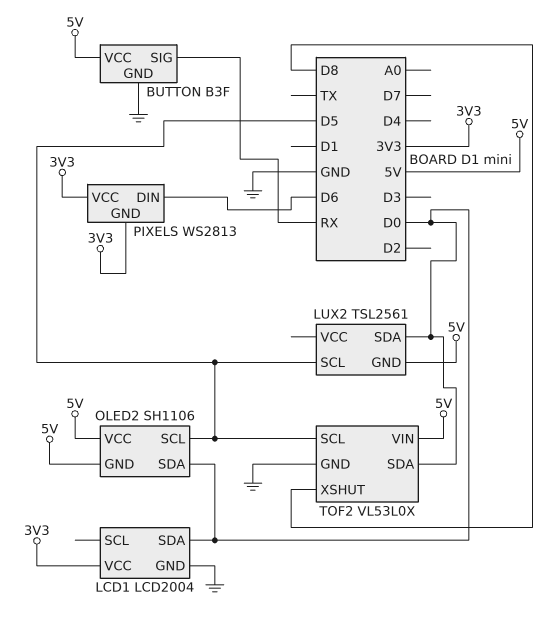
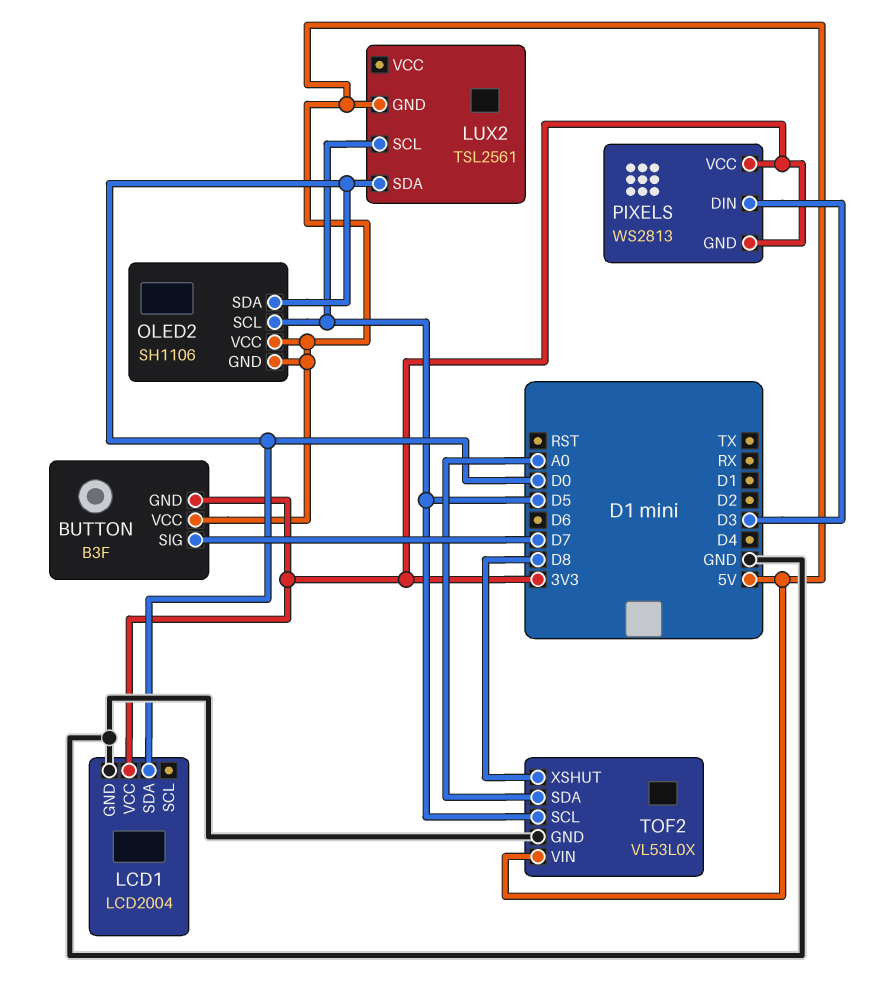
BUTTON pin GND: GND -> 3V3
BUTTON pin SIG: RX -> D7
PIXELS pin DIN: D6 -> D3
TOF2 pin SDA: D0 -> A0

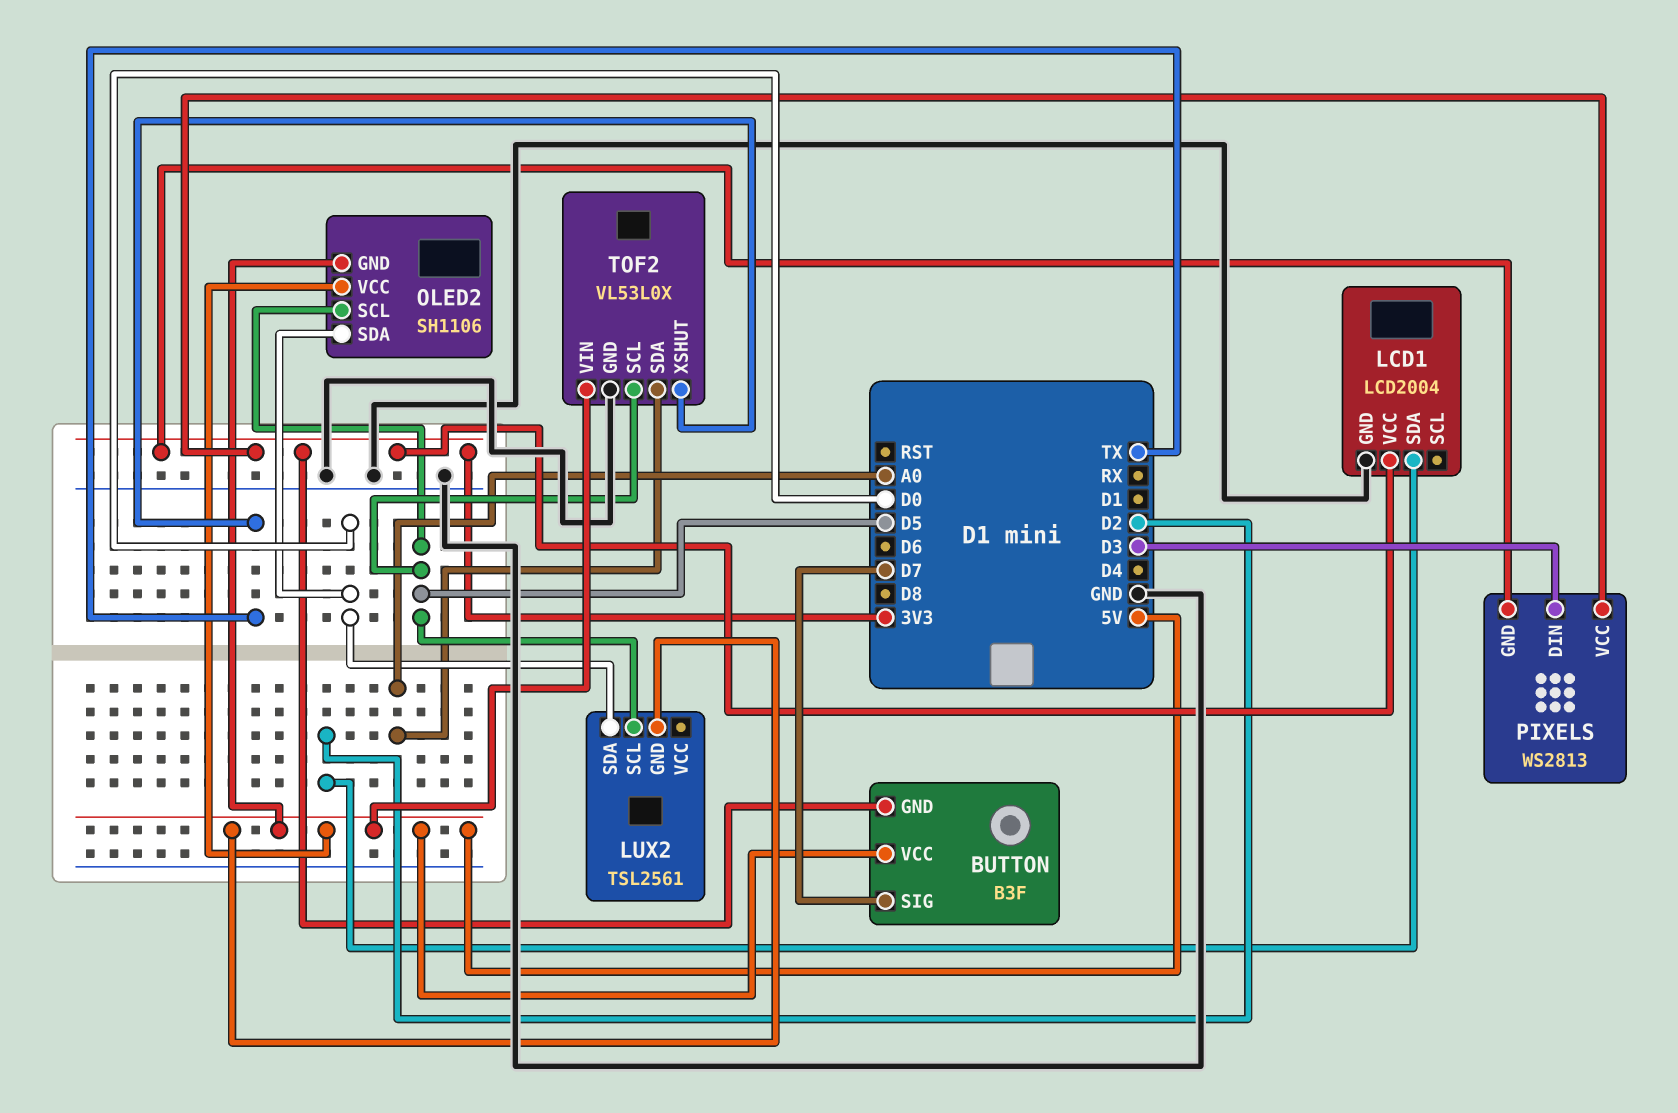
LCD1 pin SDA: D0 -> D2
TOF2 pin XSHUT: D8 -> TX

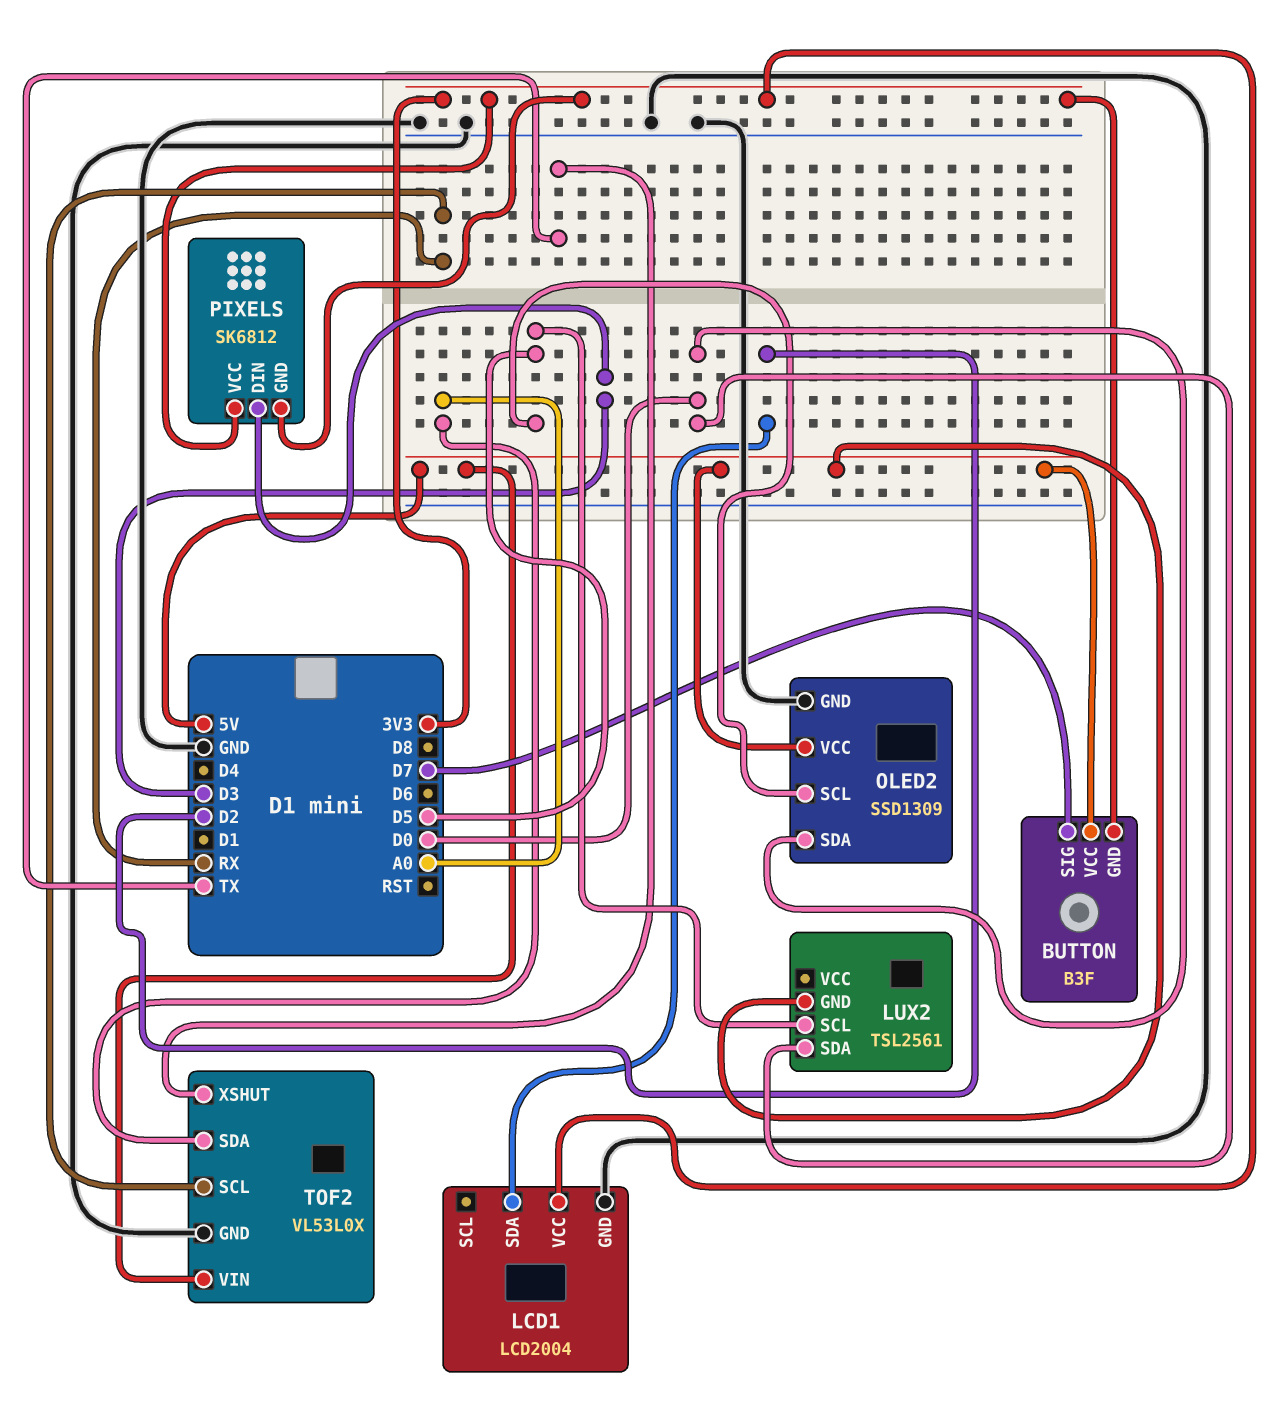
OLED2: SH1106 -> SSD1309
OLED2 pin GND: 5V -> GND
PIXELS: WS2813 -> SK6812
TOF2 pin SCL: D5 -> RX

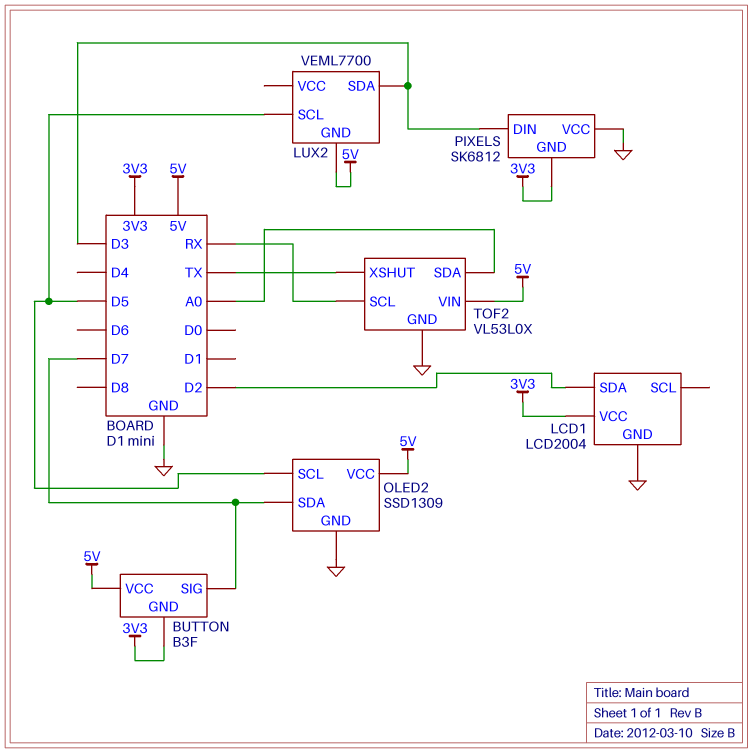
LUX2: TSL2561 -> VEML7700
LUX2 pin SDA: D0 -> D3
OLED2 pin SDA: D0 -> D7
PIXELS pin VCC: 3V3 -> GND

